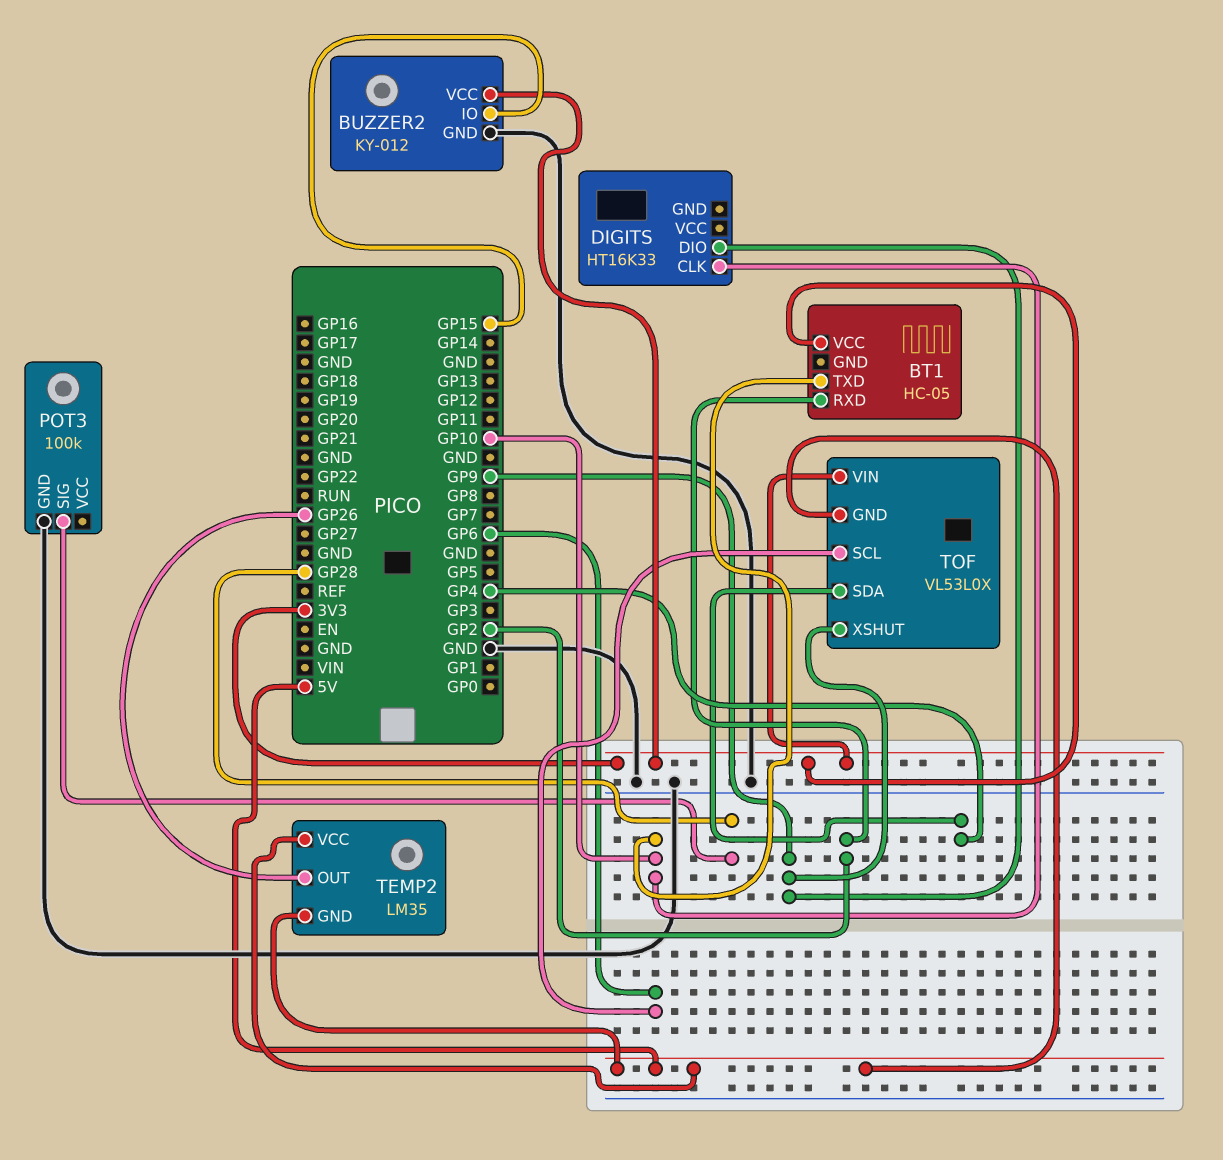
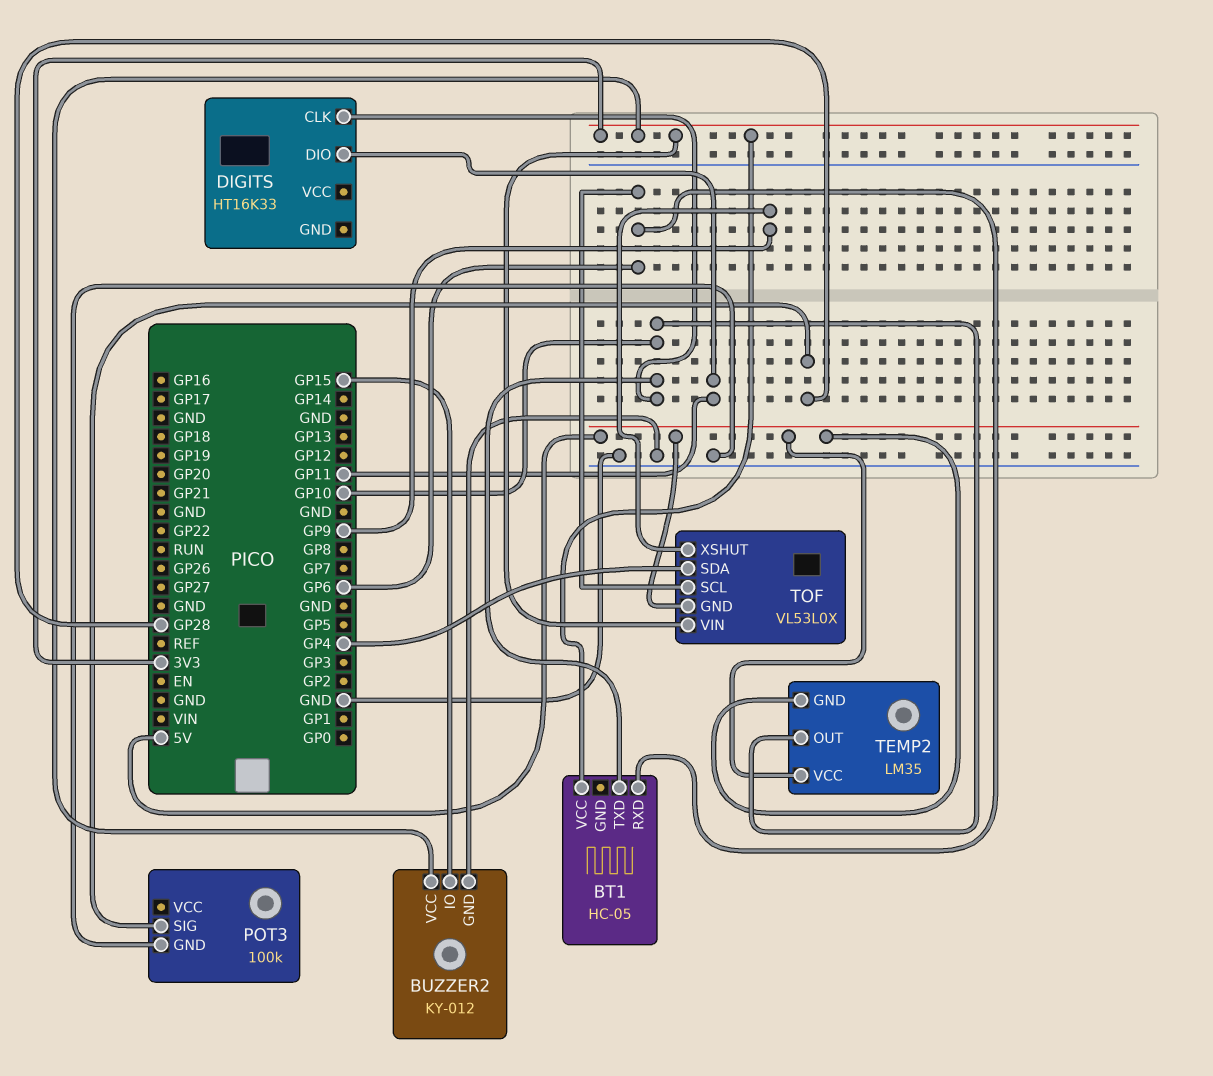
BT1 pin RXD: GP2 -> GP6
DIGITS pin DIO: GP9 -> GP11
TEMP2 pin OUT: GP26 -> GP10

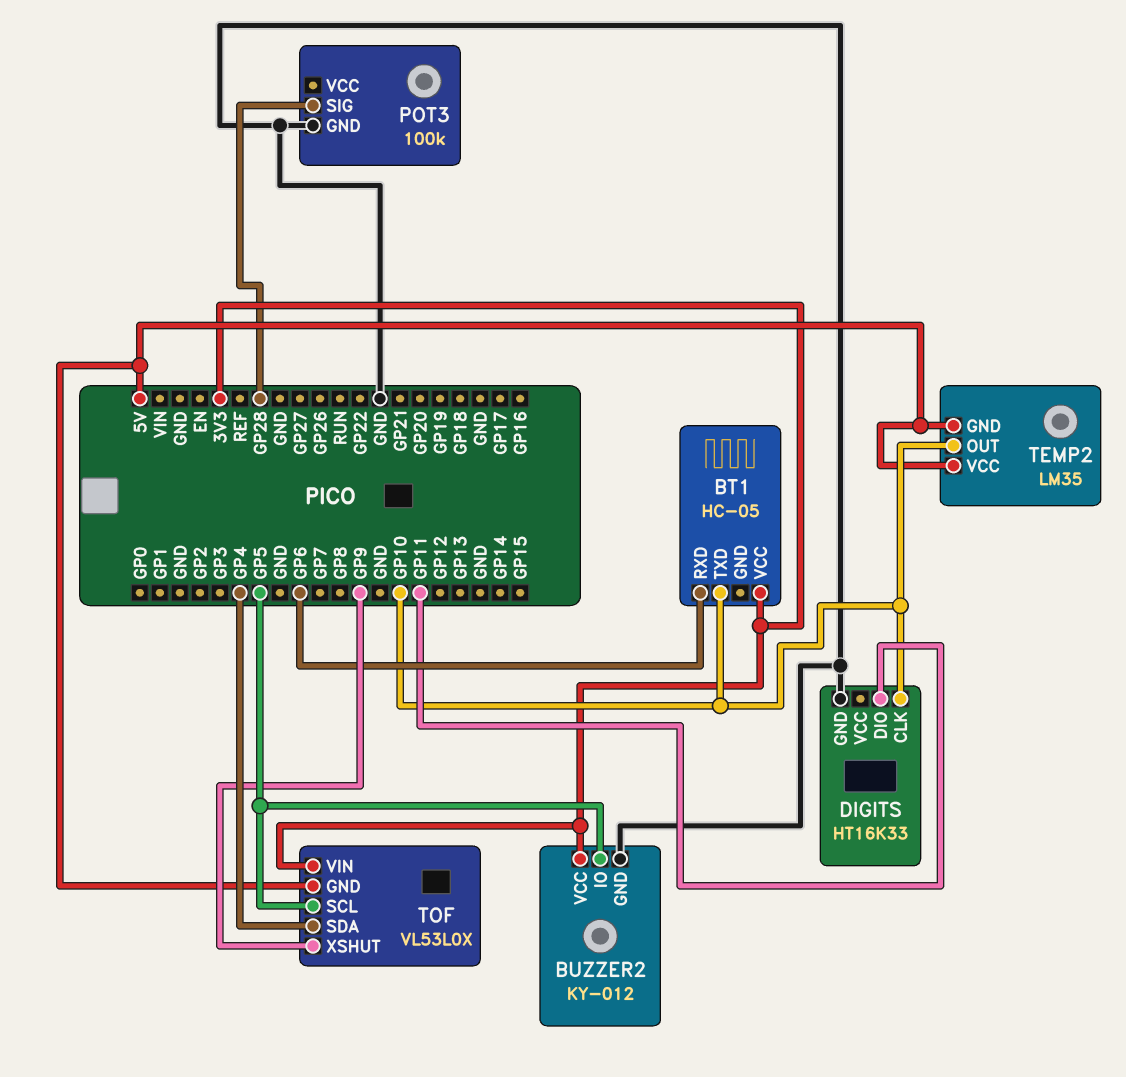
BUZZER2 pin IO: GP15 -> GP5
DIGITS pin GND: none -> GND
TOF pin SCL: GP6 -> GP5

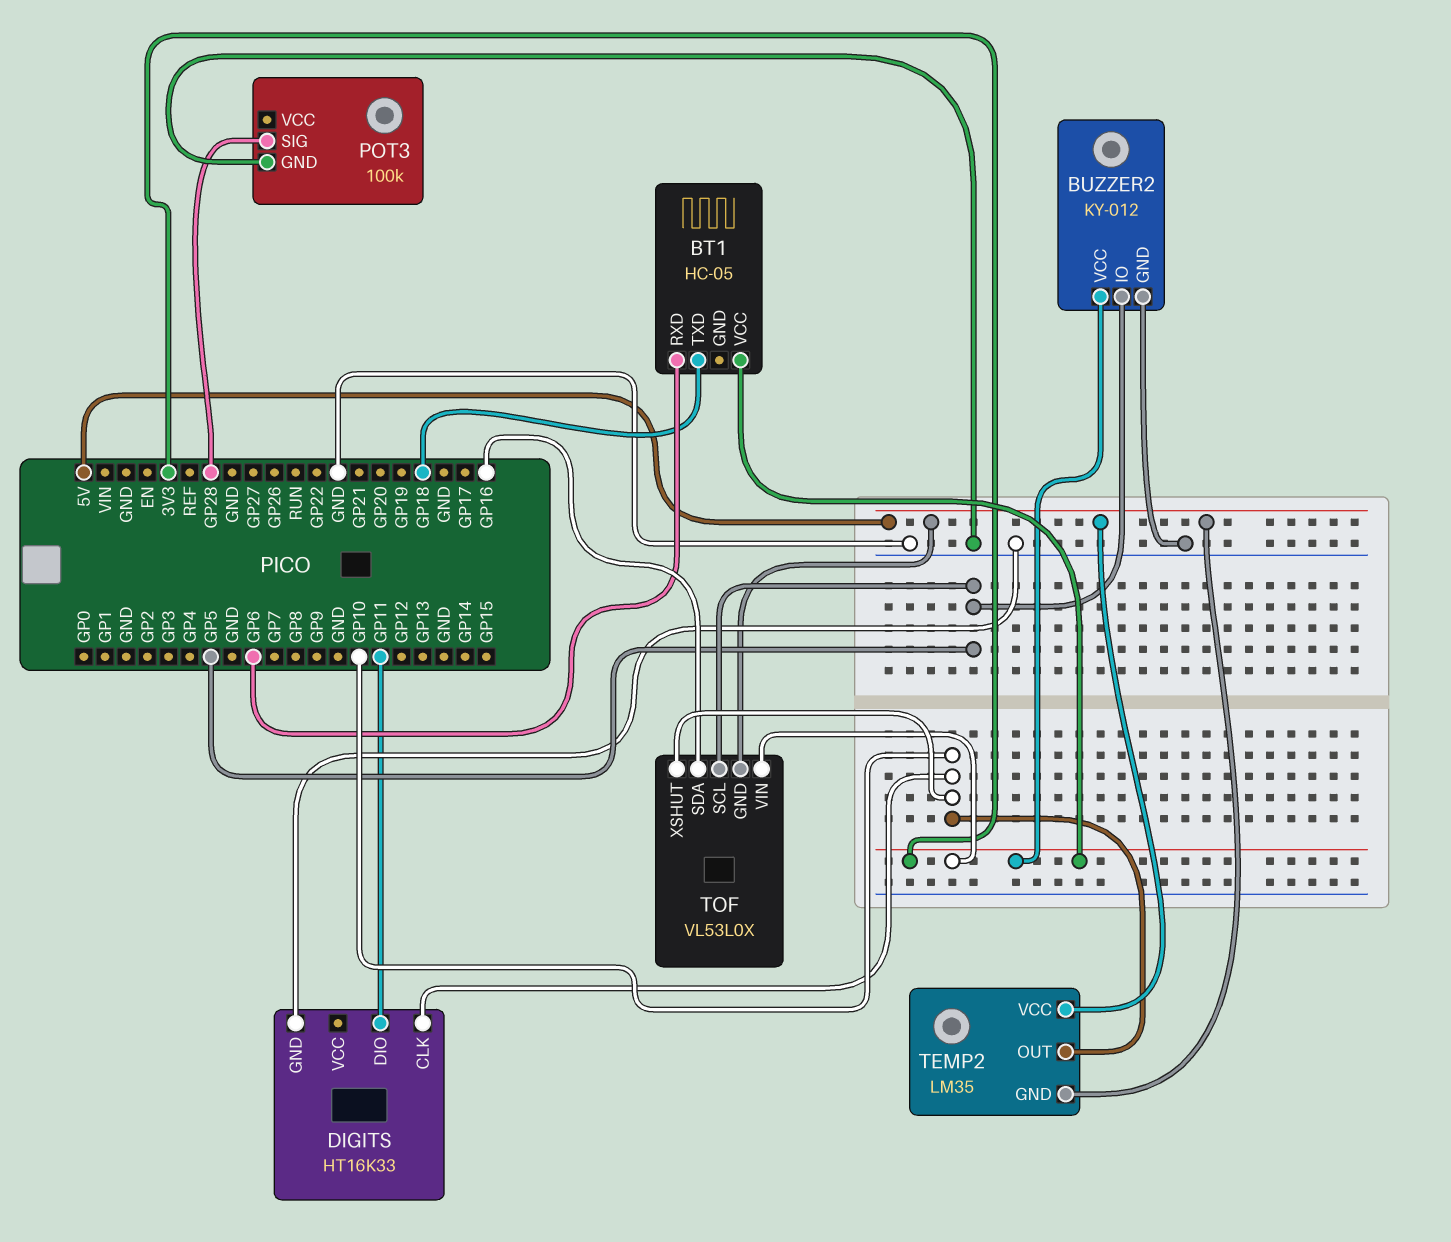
BT1 pin TXD: GP10 -> GP18
TOF pin SDA: GP4 -> GP16
TOF pin XSHUT: GP9 -> GP10

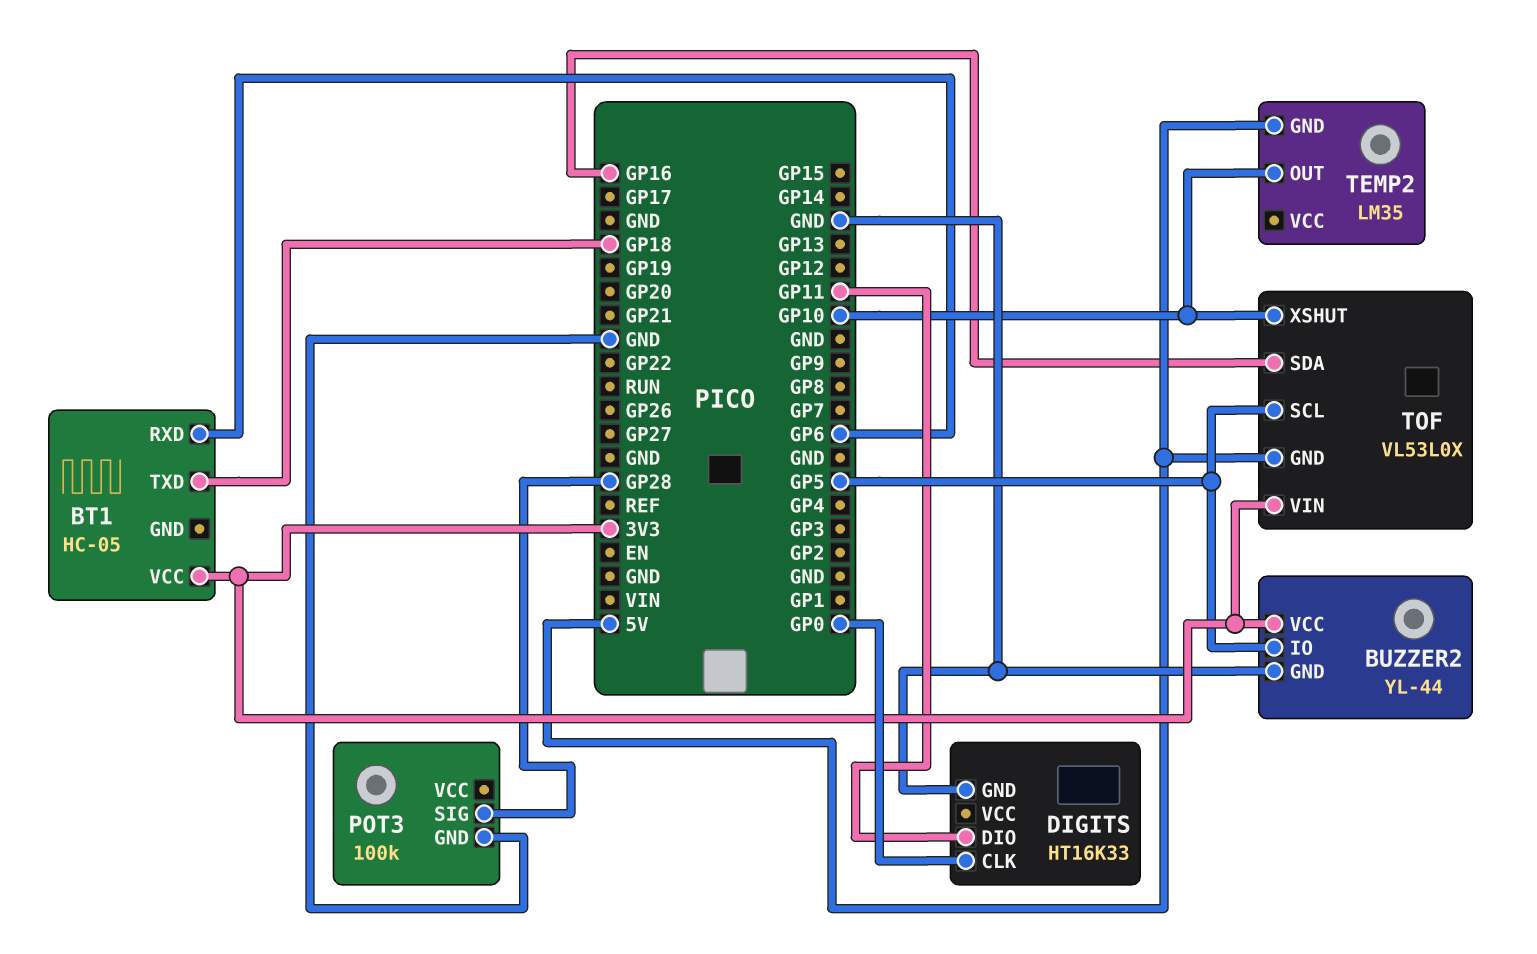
BUZZER2: KY-012 -> YL-44
DIGITS pin CLK: GP10 -> GP0
TEMP2 pin VCC: 5V -> none

